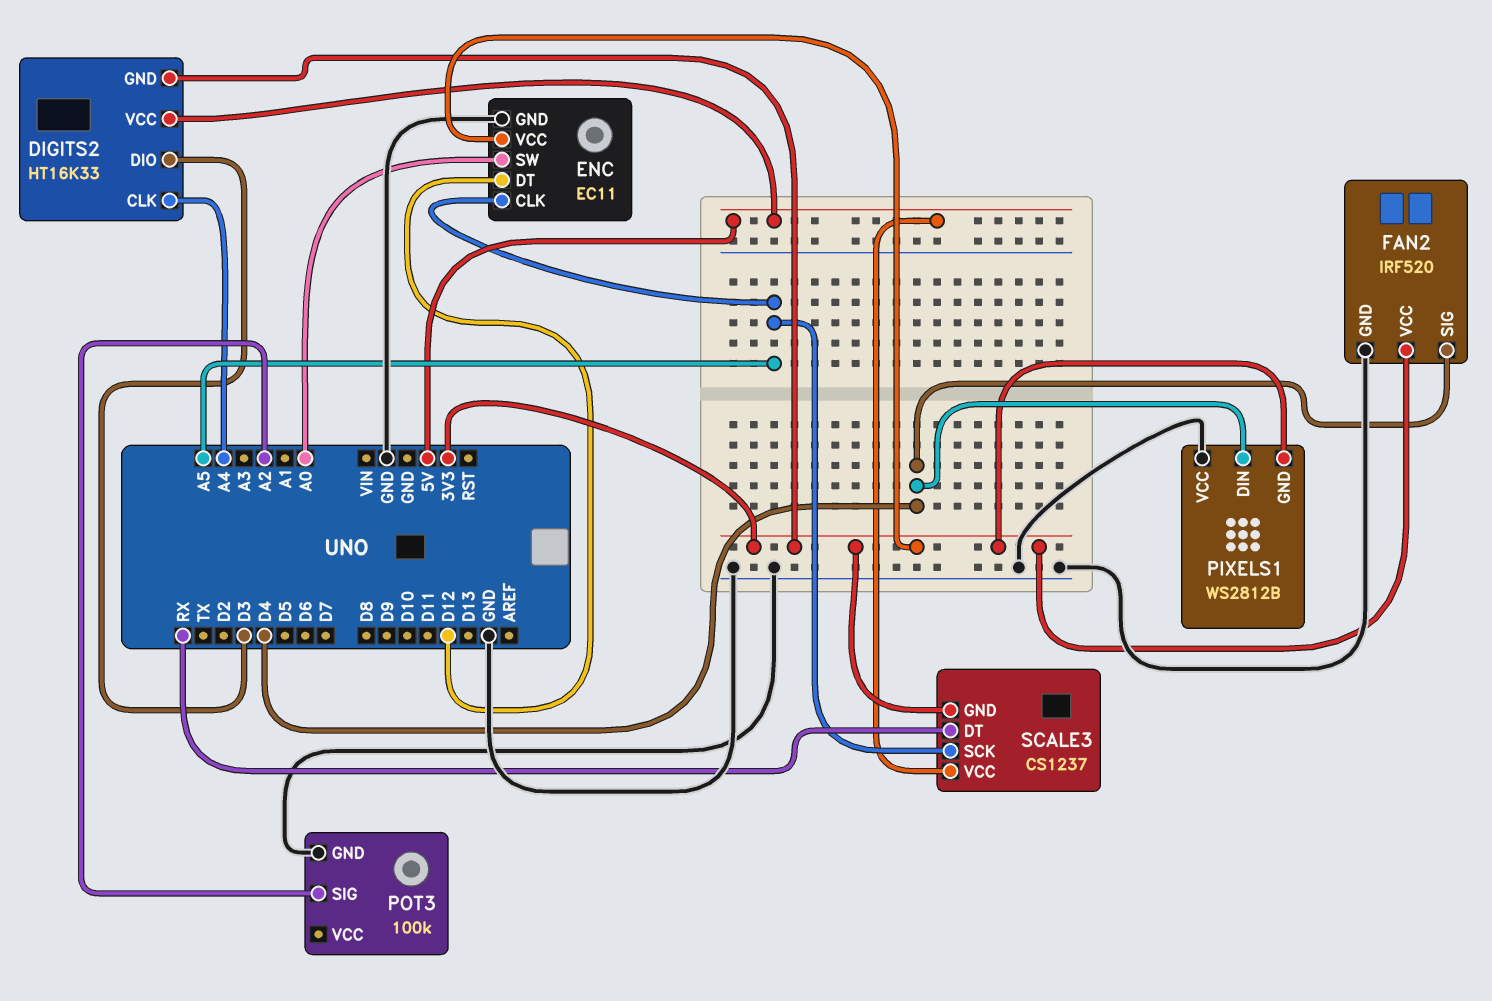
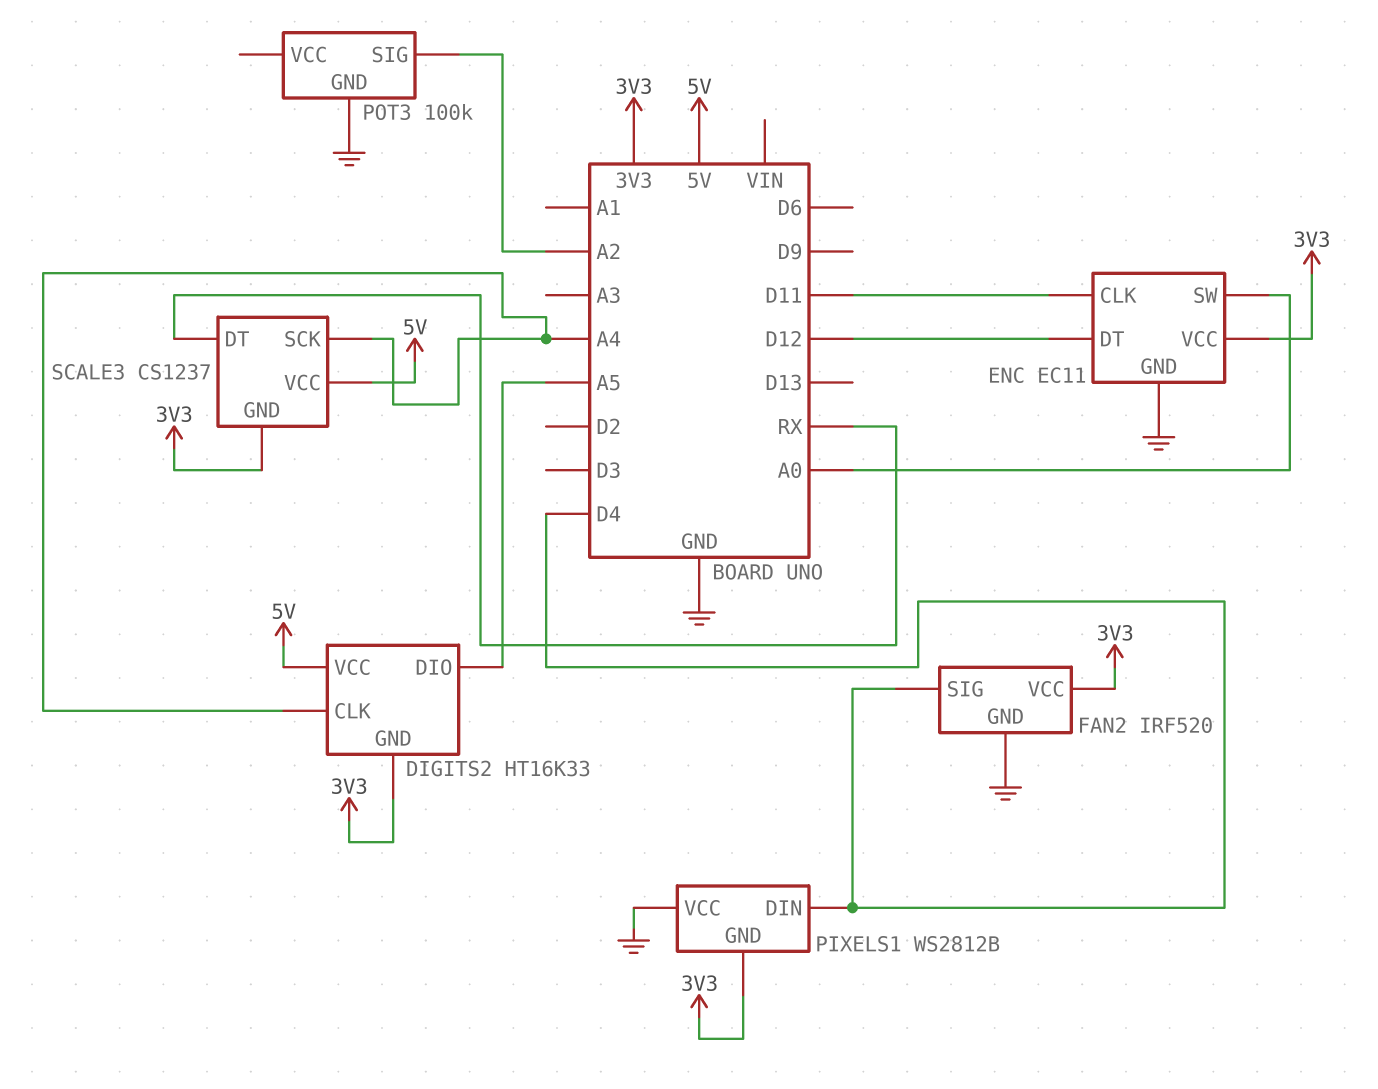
DIGITS2 pin DIO: D3 -> A5
ENC pin CLK: A5 -> D11
SCALE3 pin SCK: A5 -> A4

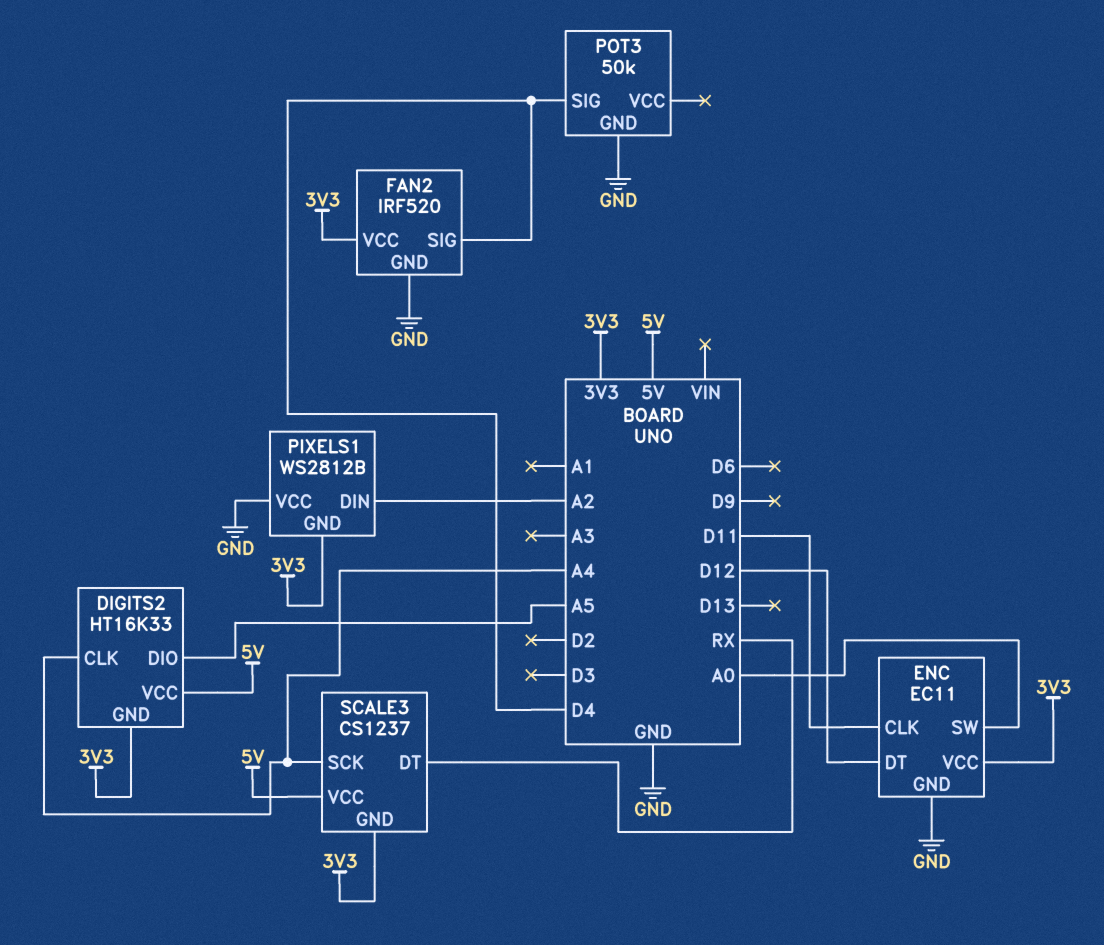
PIXELS1 pin DIN: D4 -> A2
POT3: 100k -> 50k
POT3 pin SIG: A2 -> D4

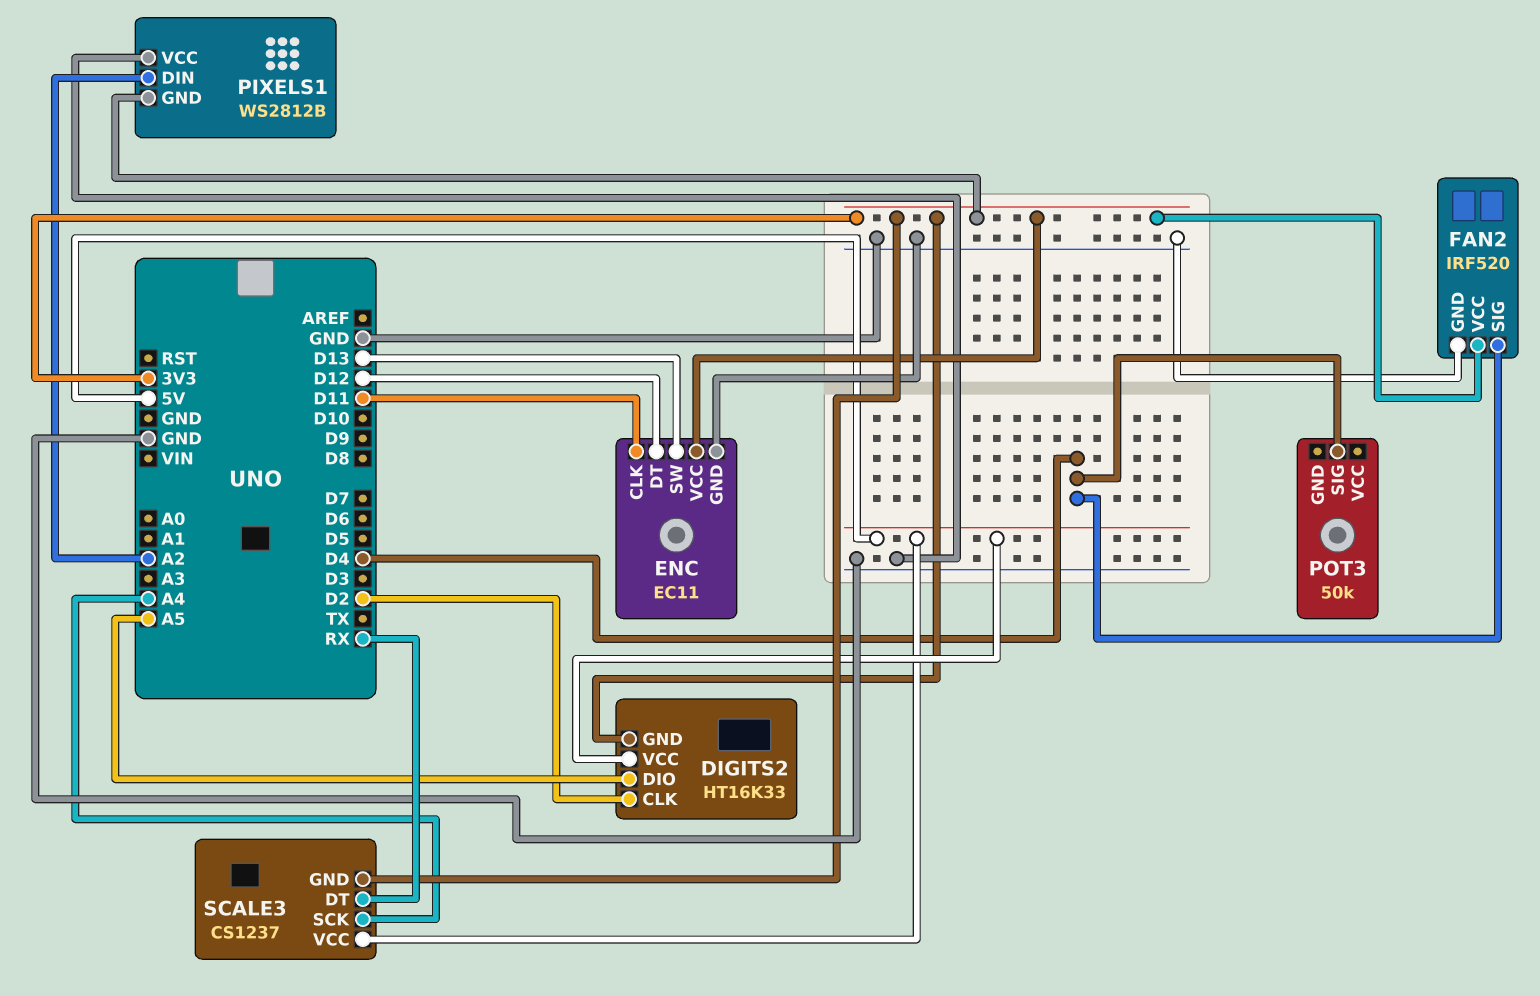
DIGITS2 pin CLK: A4 -> D2
ENC pin SW: A0 -> D13
POT3 pin GND: GND -> none

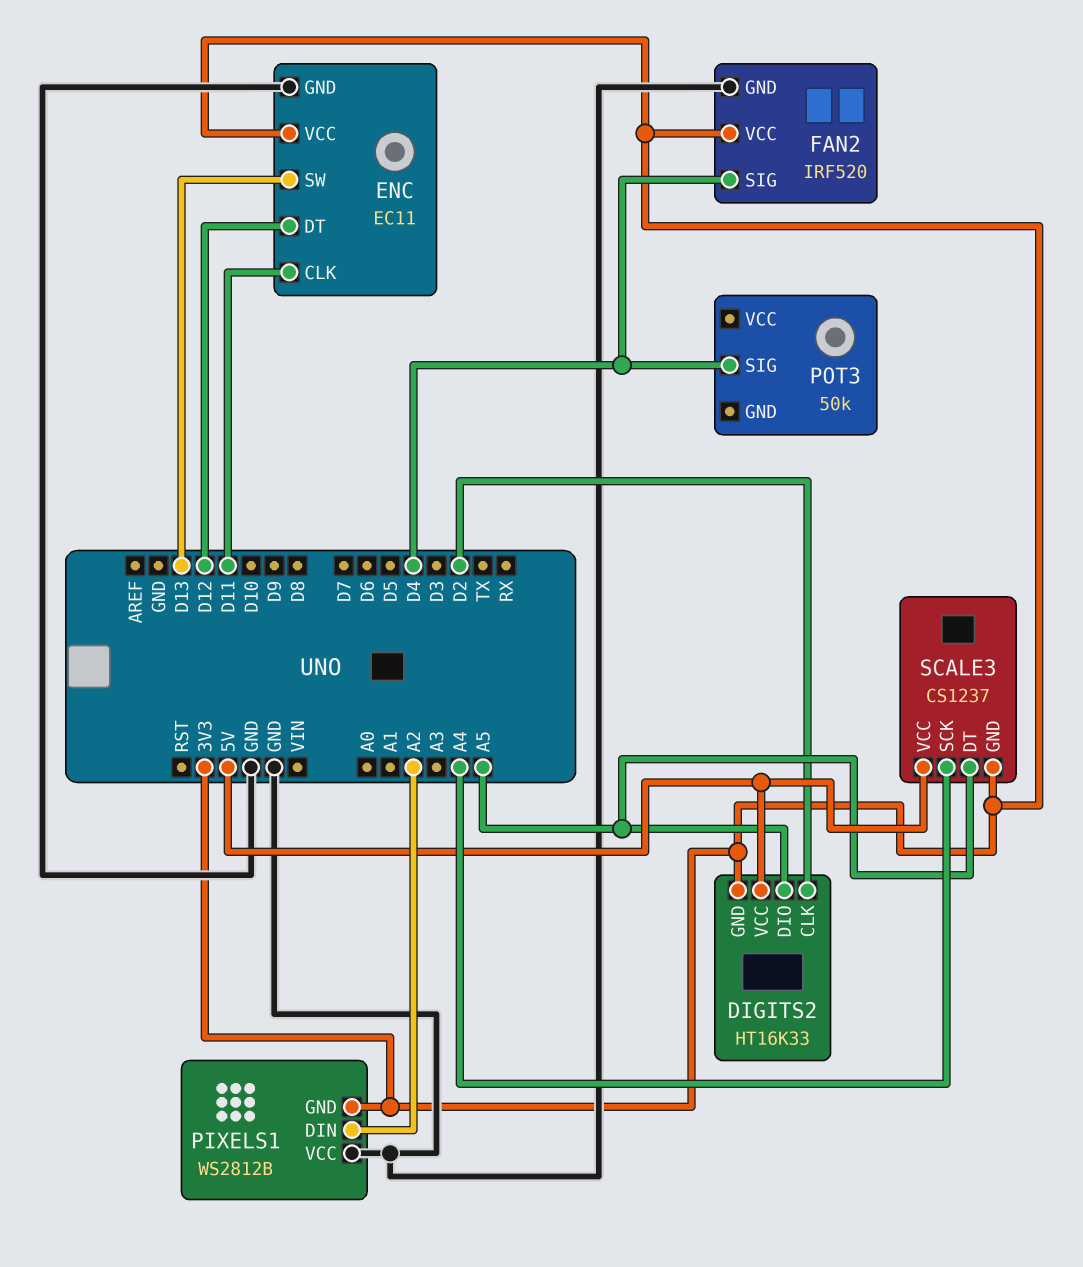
SCALE3 pin DT: RX -> A5

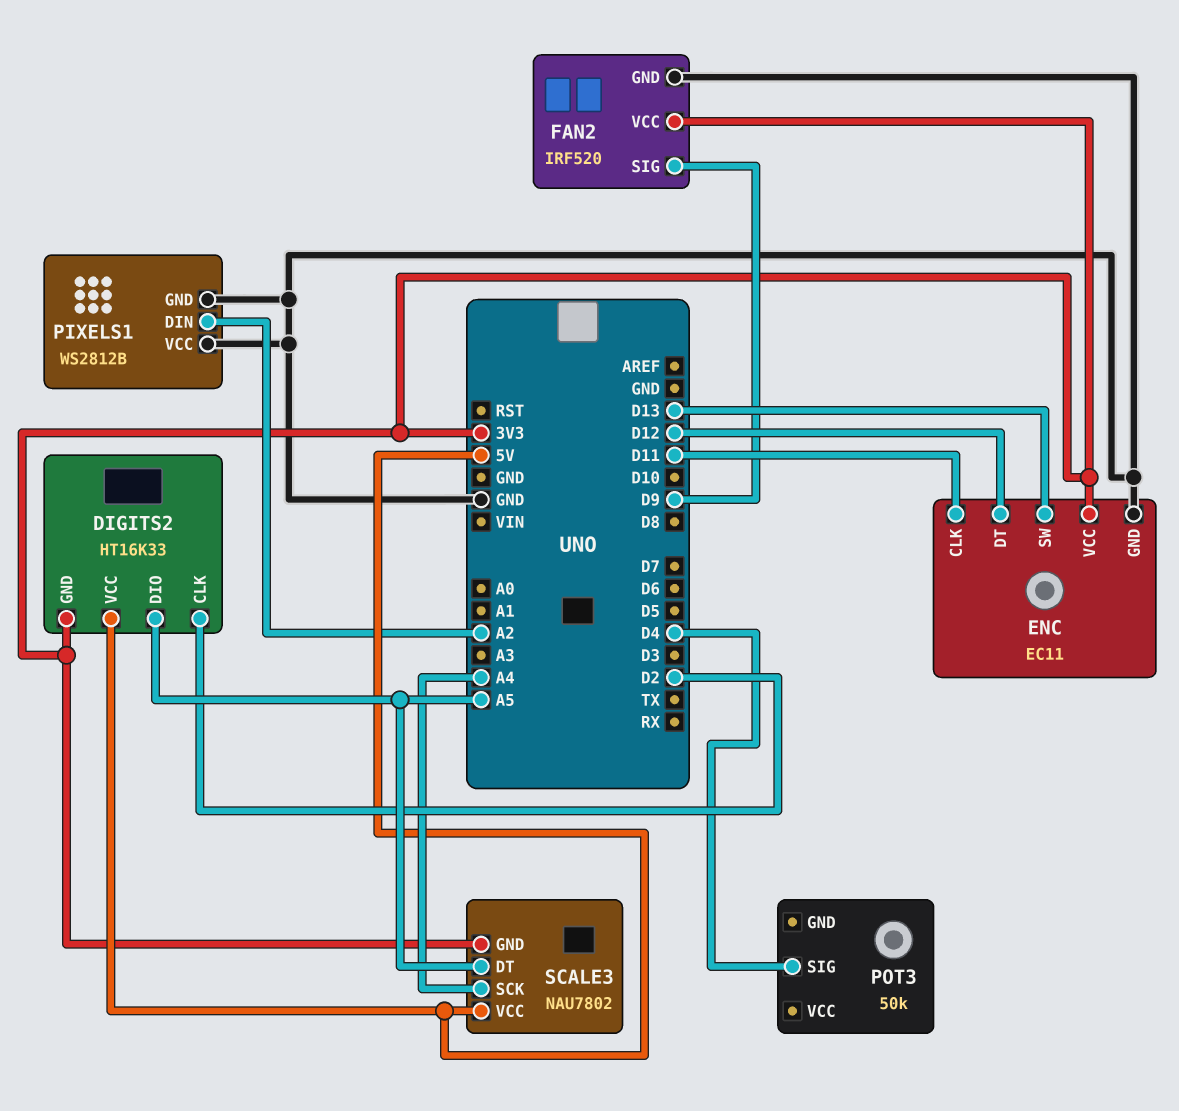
FAN2 pin SIG: D4 -> D9
PIXELS1 pin GND: 3V3 -> GND
SCALE3: CS1237 -> NAU7802

